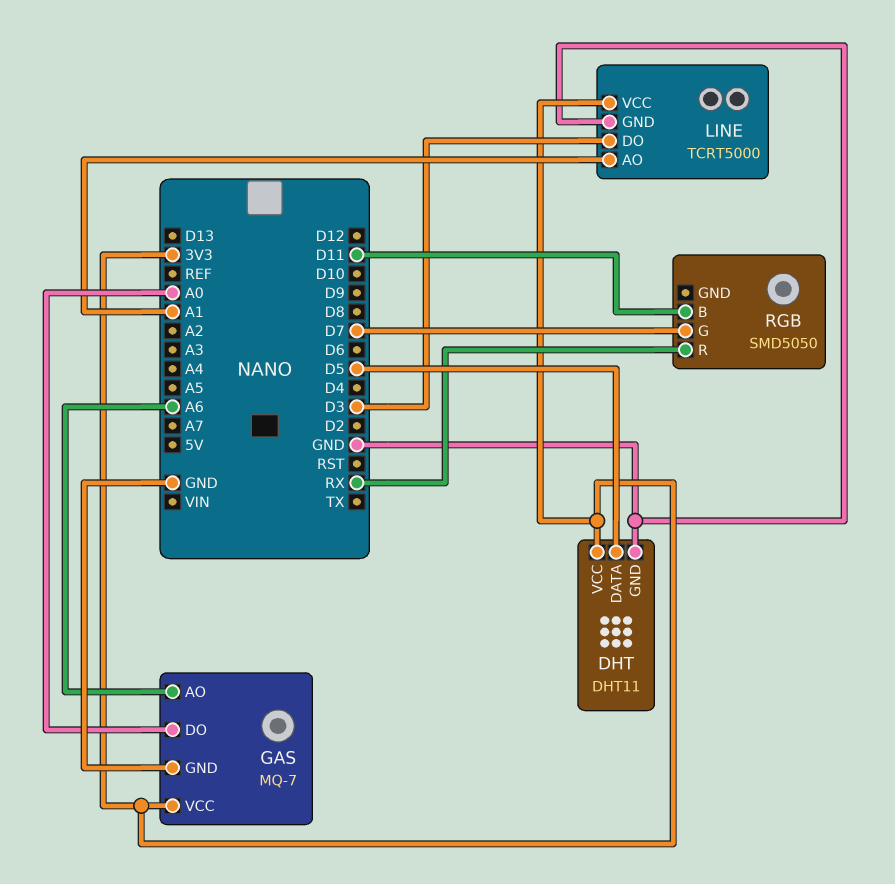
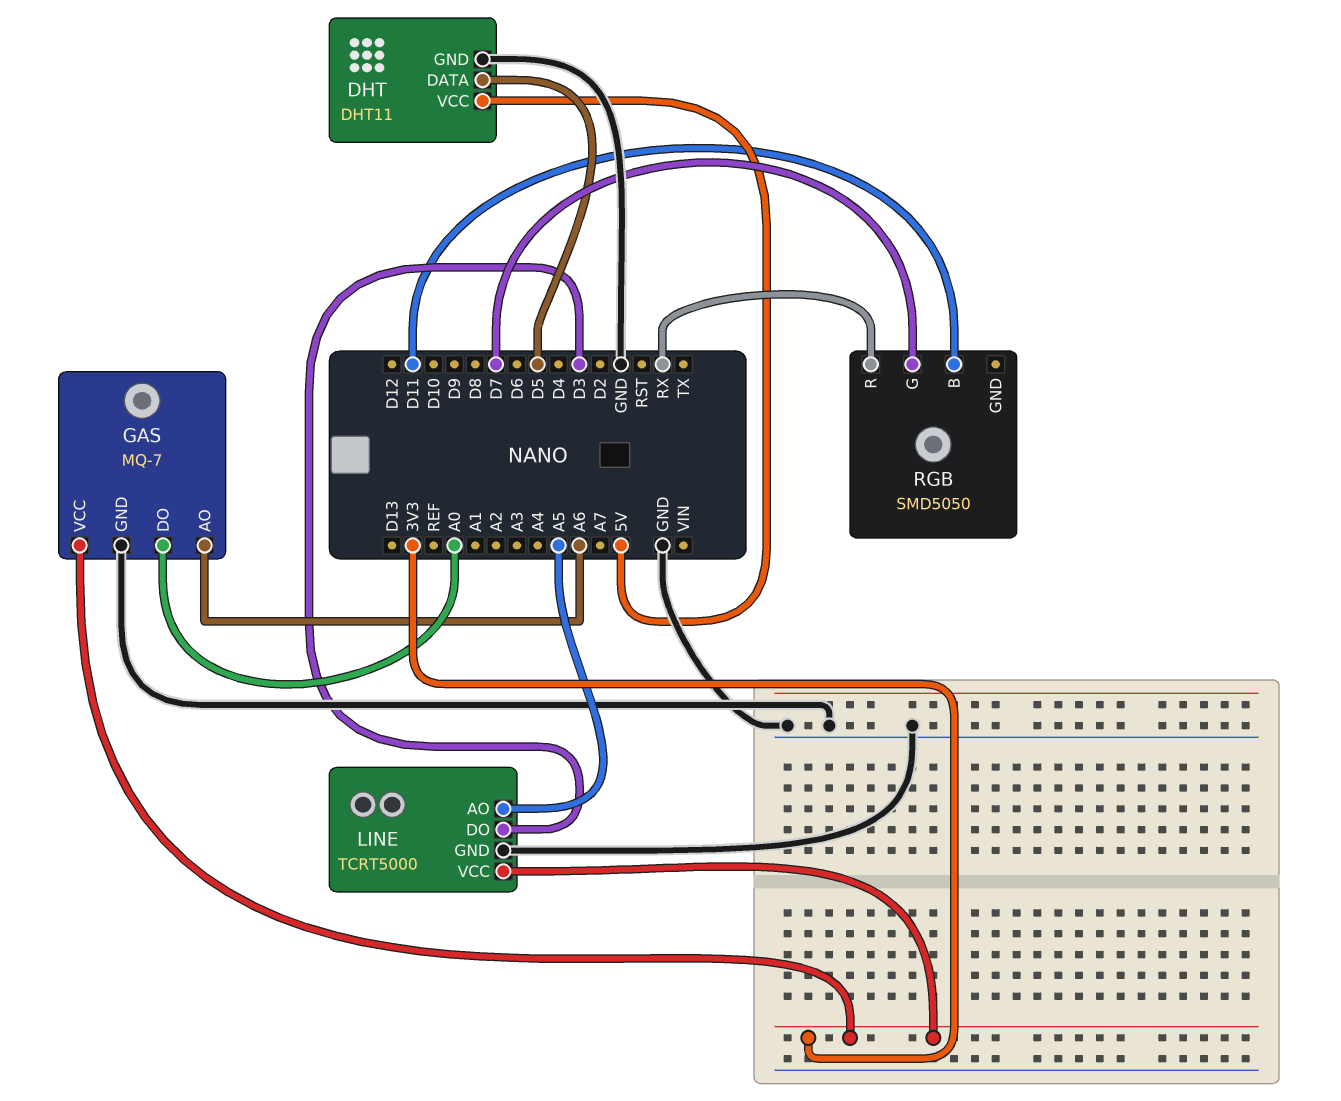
DHT pin VCC: 3V3 -> 5V
LINE pin AO: A1 -> A5

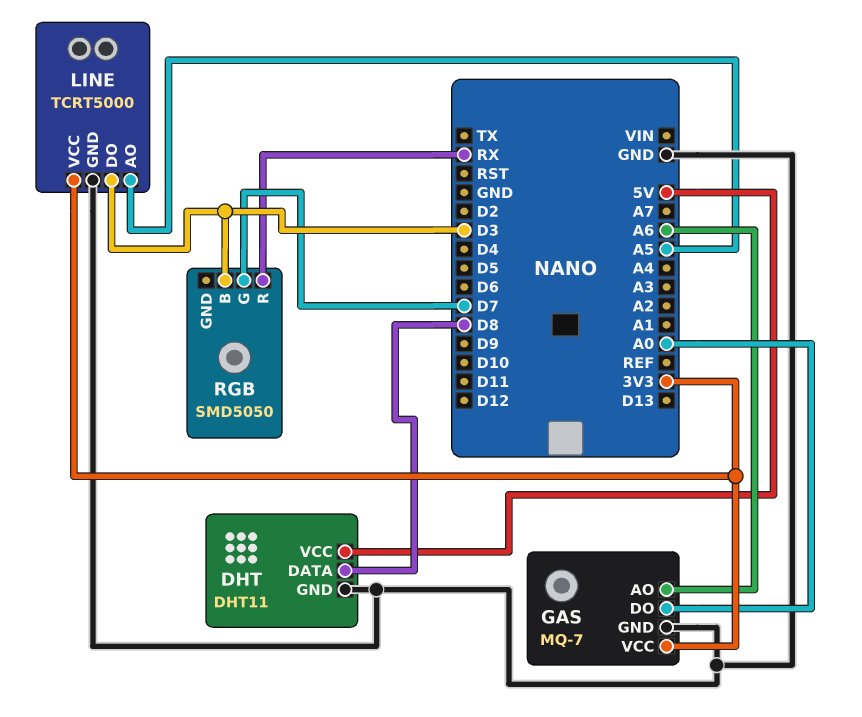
DHT pin DATA: D5 -> D8
RGB pin B: D11 -> D3

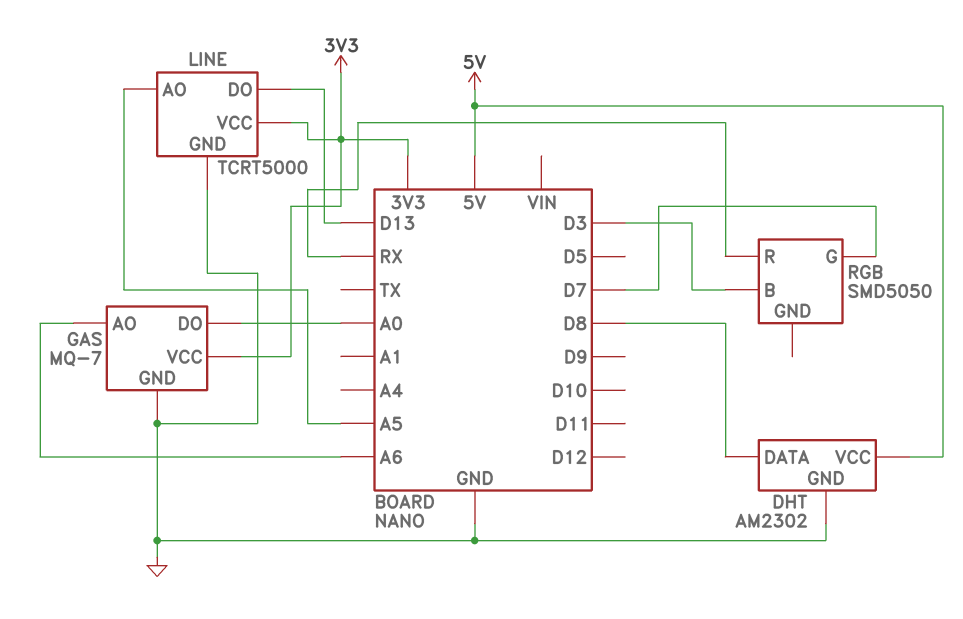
DHT: DHT11 -> AM2302
LINE pin DO: D3 -> D13

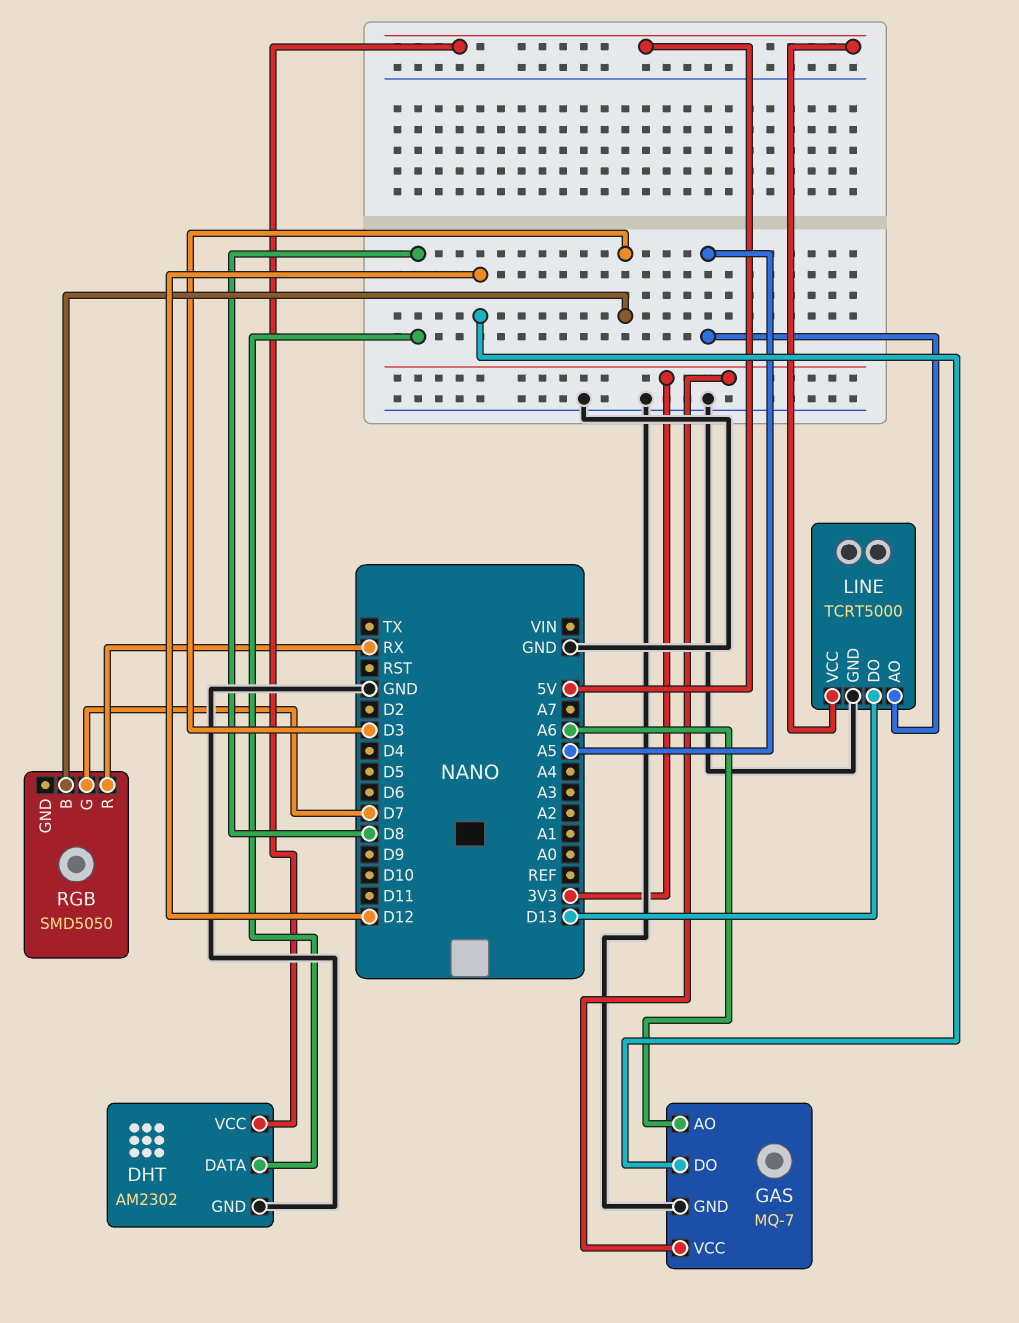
GAS pin DO: A0 -> D12
LINE pin VCC: 3V3 -> 5V

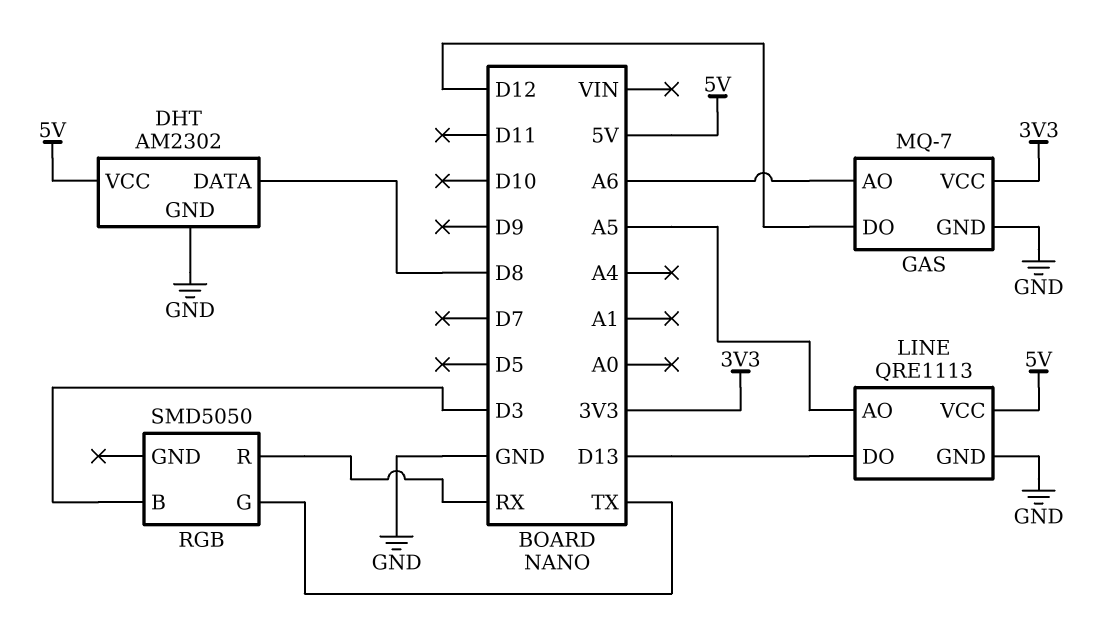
LINE: TCRT5000 -> QRE1113
RGB pin G: D7 -> TX

